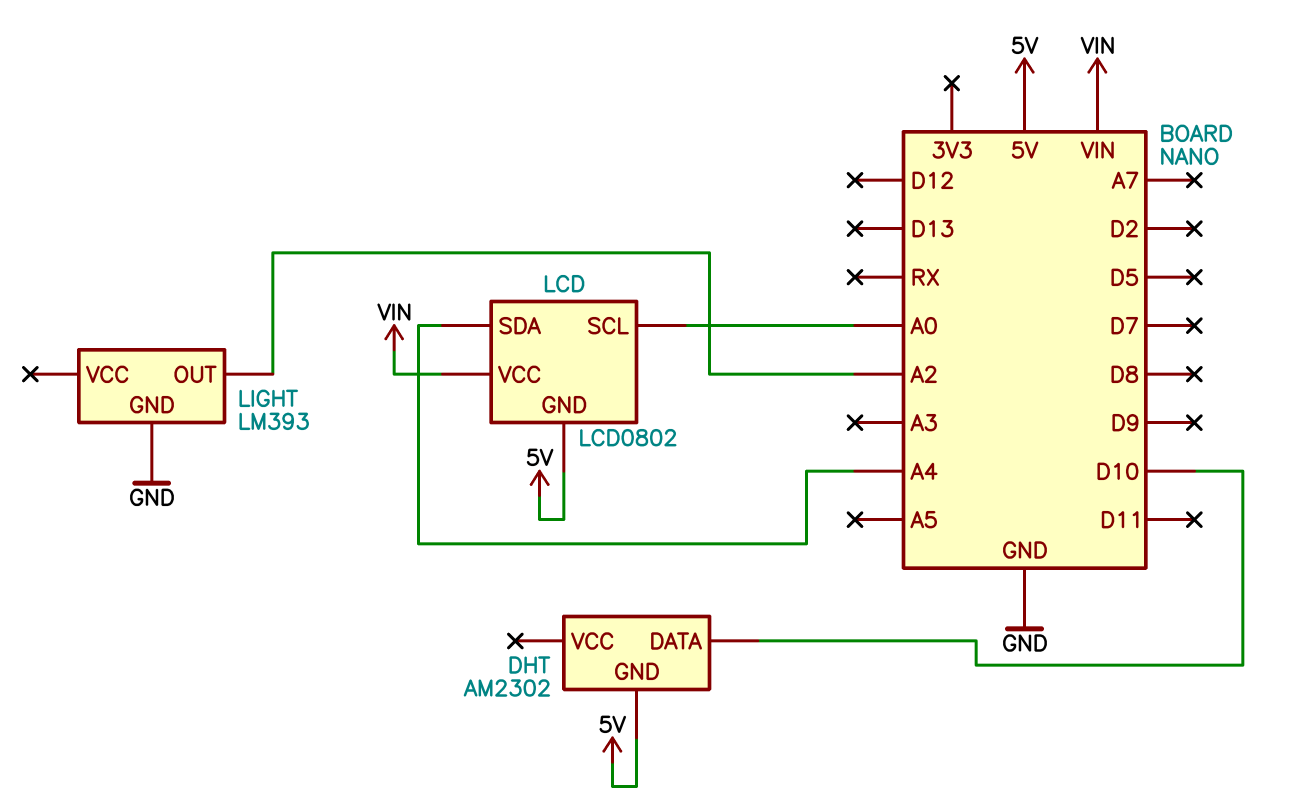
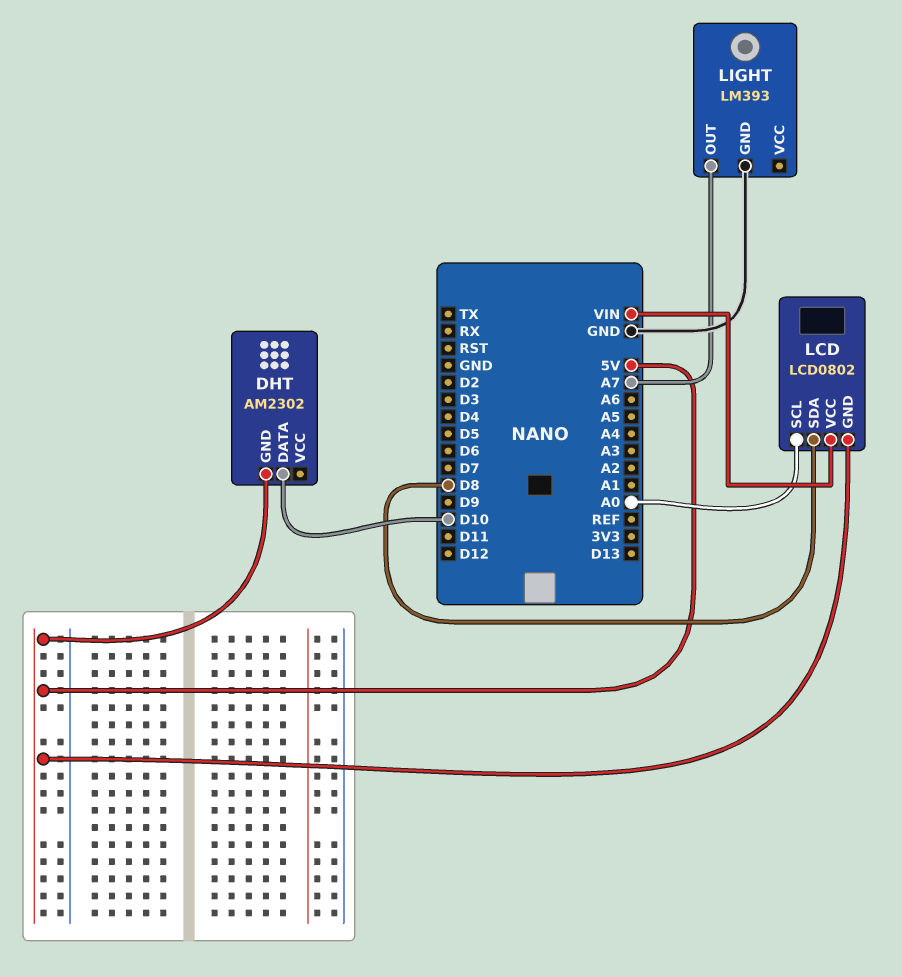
LCD pin SDA: A4 -> D8
LIGHT pin OUT: A2 -> A7

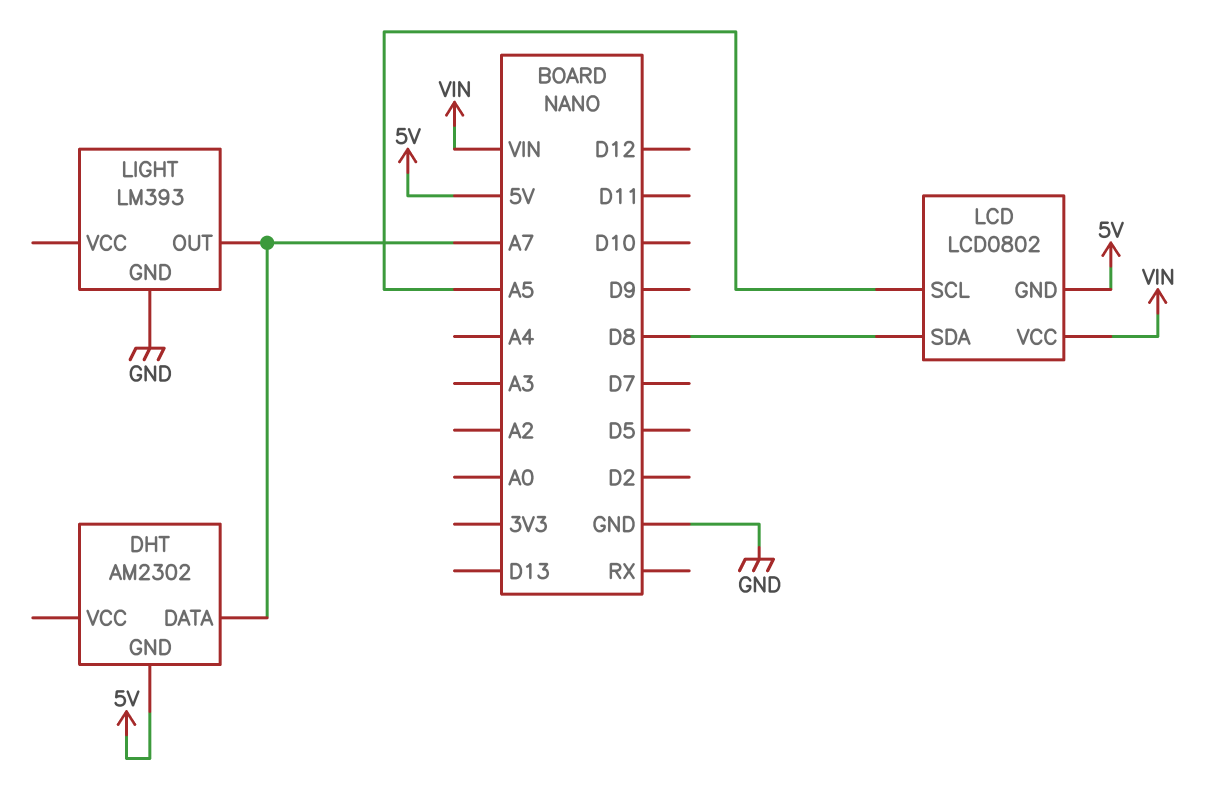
DHT pin DATA: D10 -> A7
LCD pin SCL: A0 -> A5

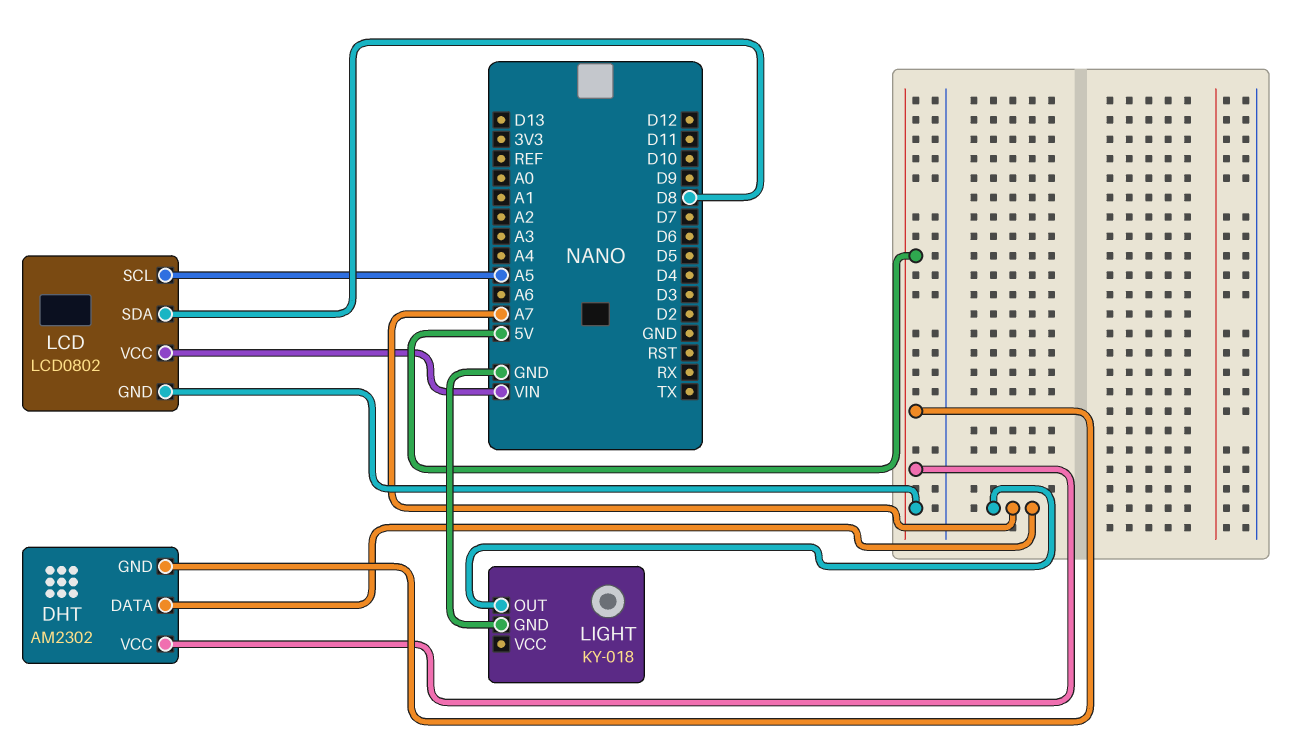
DHT pin VCC: none -> 5V
LIGHT: LM393 -> KY-018

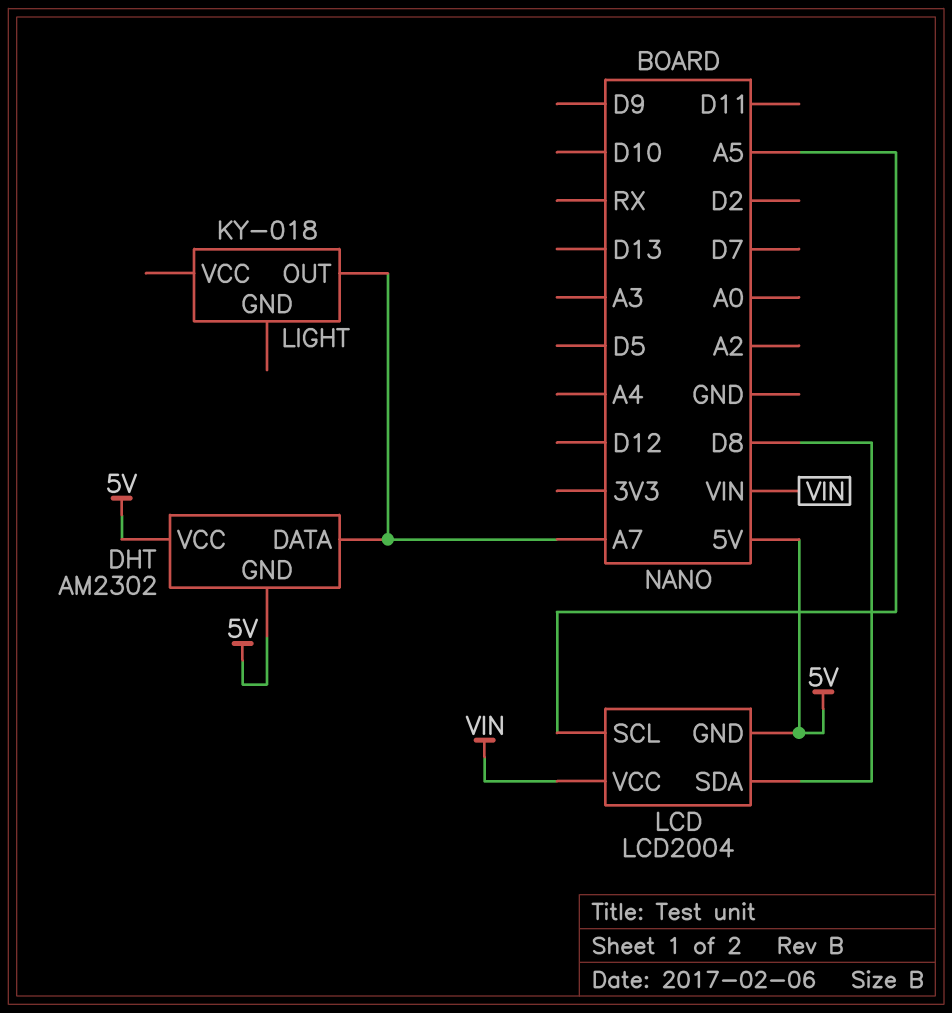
LCD: LCD0802 -> LCD2004
LIGHT pin GND: GND -> none

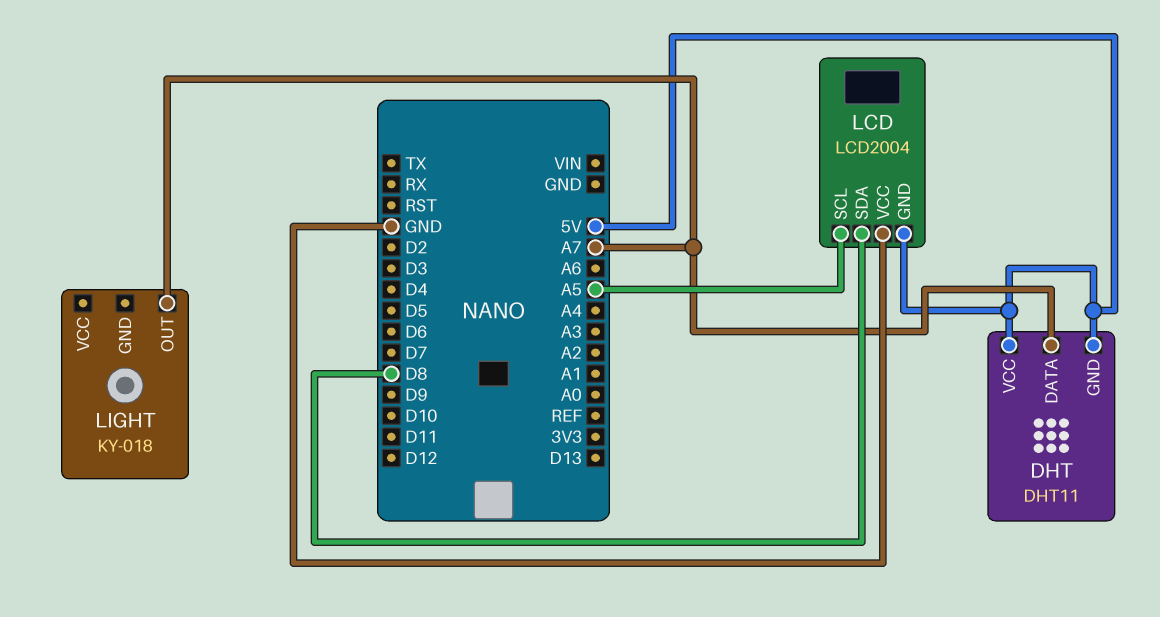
DHT: AM2302 -> DHT11
LCD pin VCC: VIN -> GND

